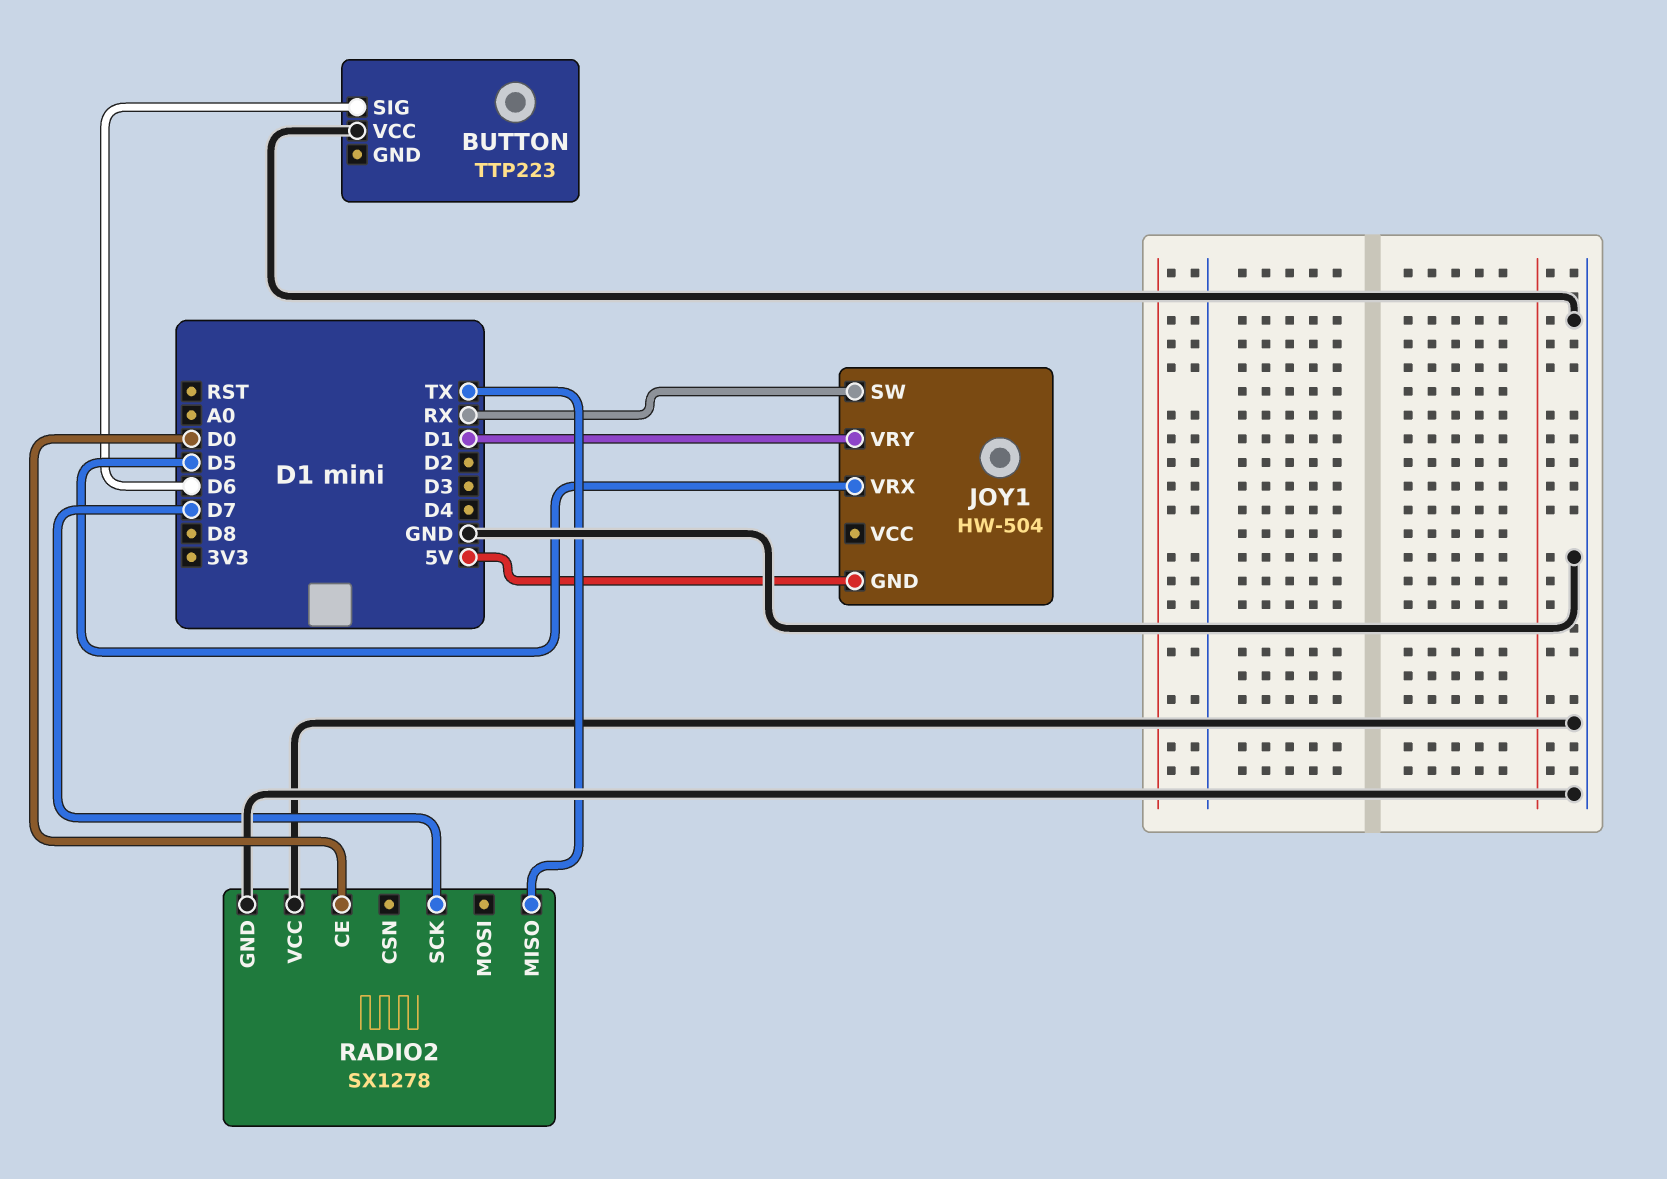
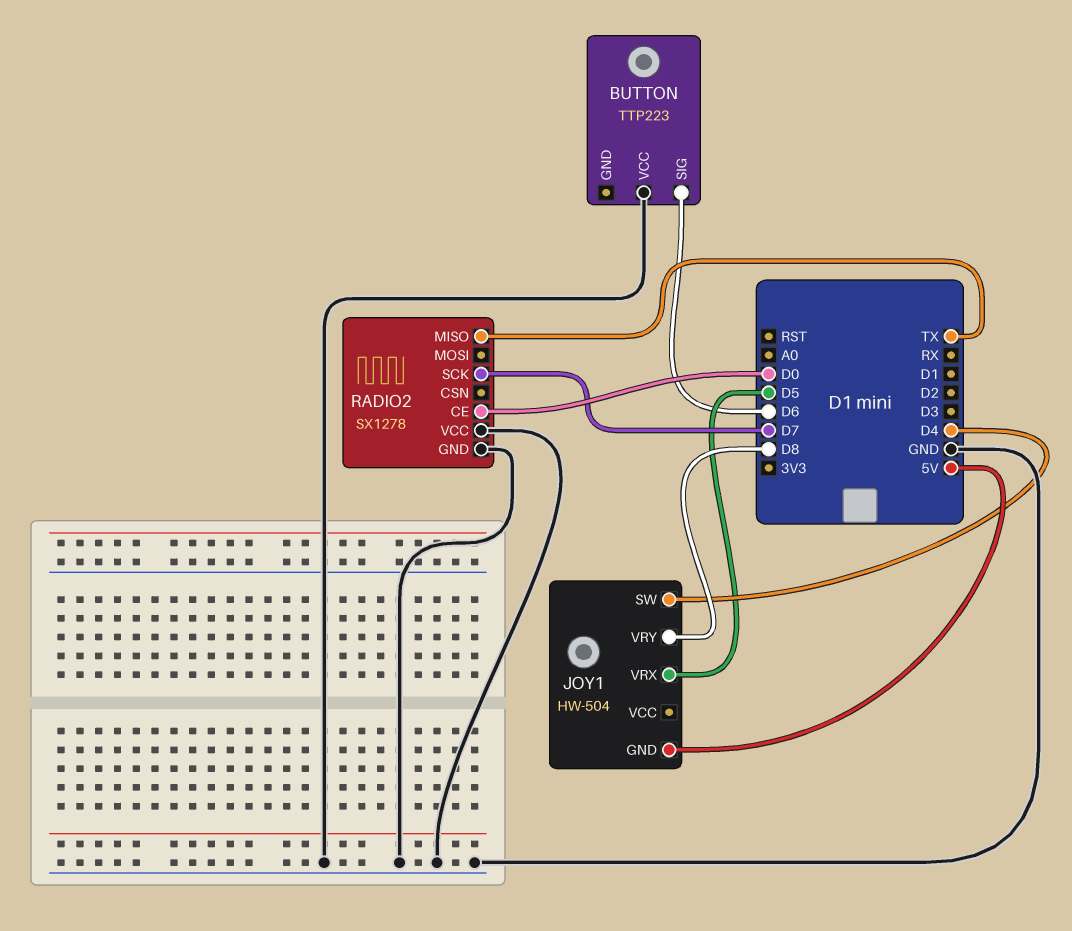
JOY1 pin SW: RX -> D4
JOY1 pin VRY: D1 -> D8

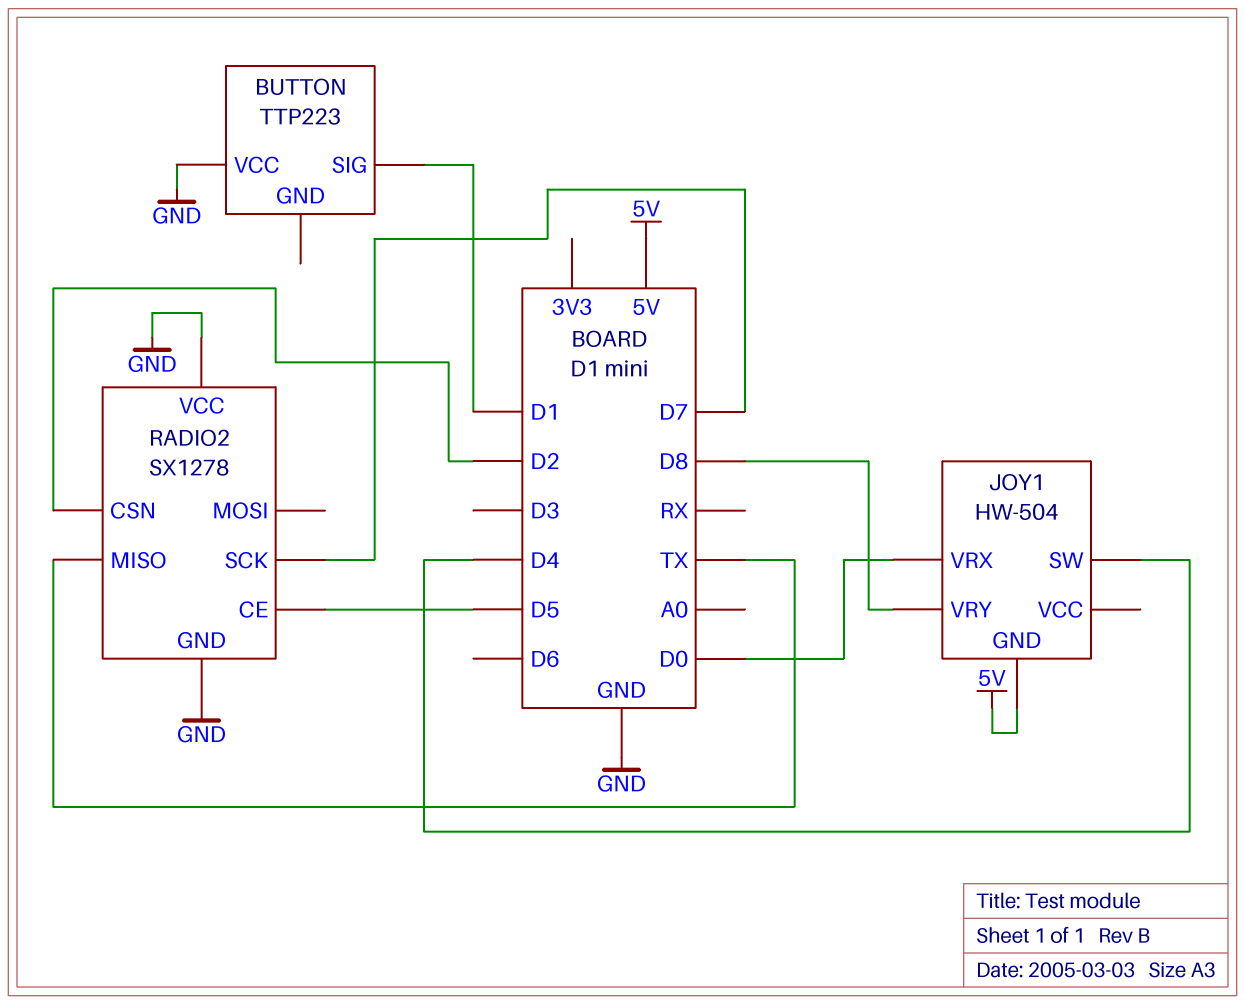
BUTTON pin SIG: D6 -> D1
JOY1 pin VRX: D5 -> D0
RADIO2 pin CE: D0 -> D5
RADIO2 pin CSN: none -> D2

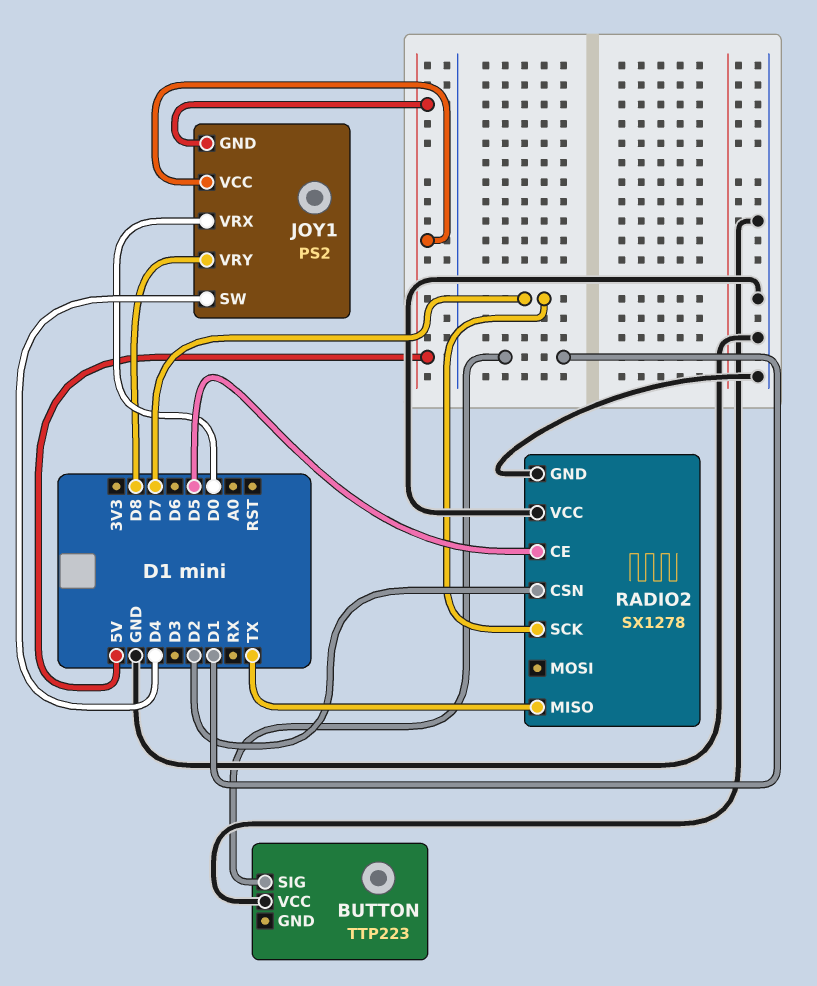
JOY1: HW-504 -> PS2
JOY1 pin VCC: none -> 5V

